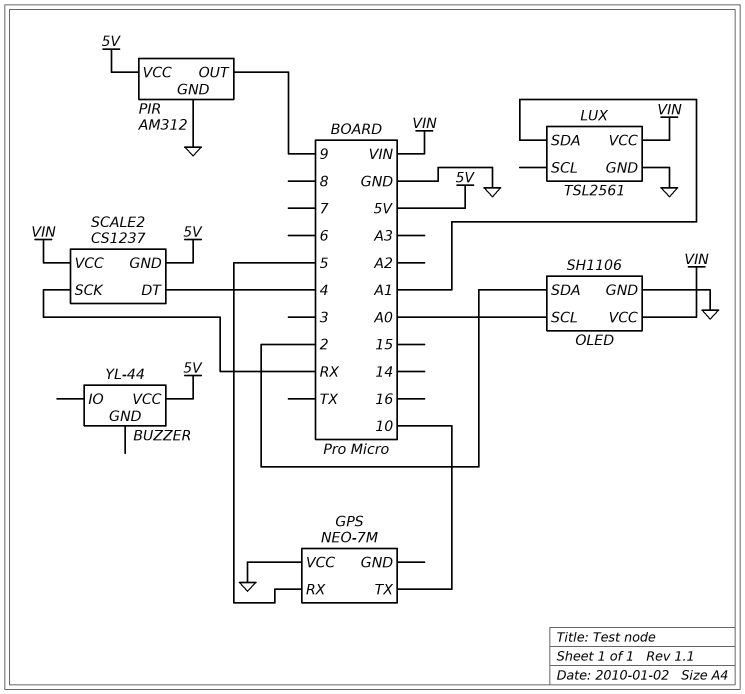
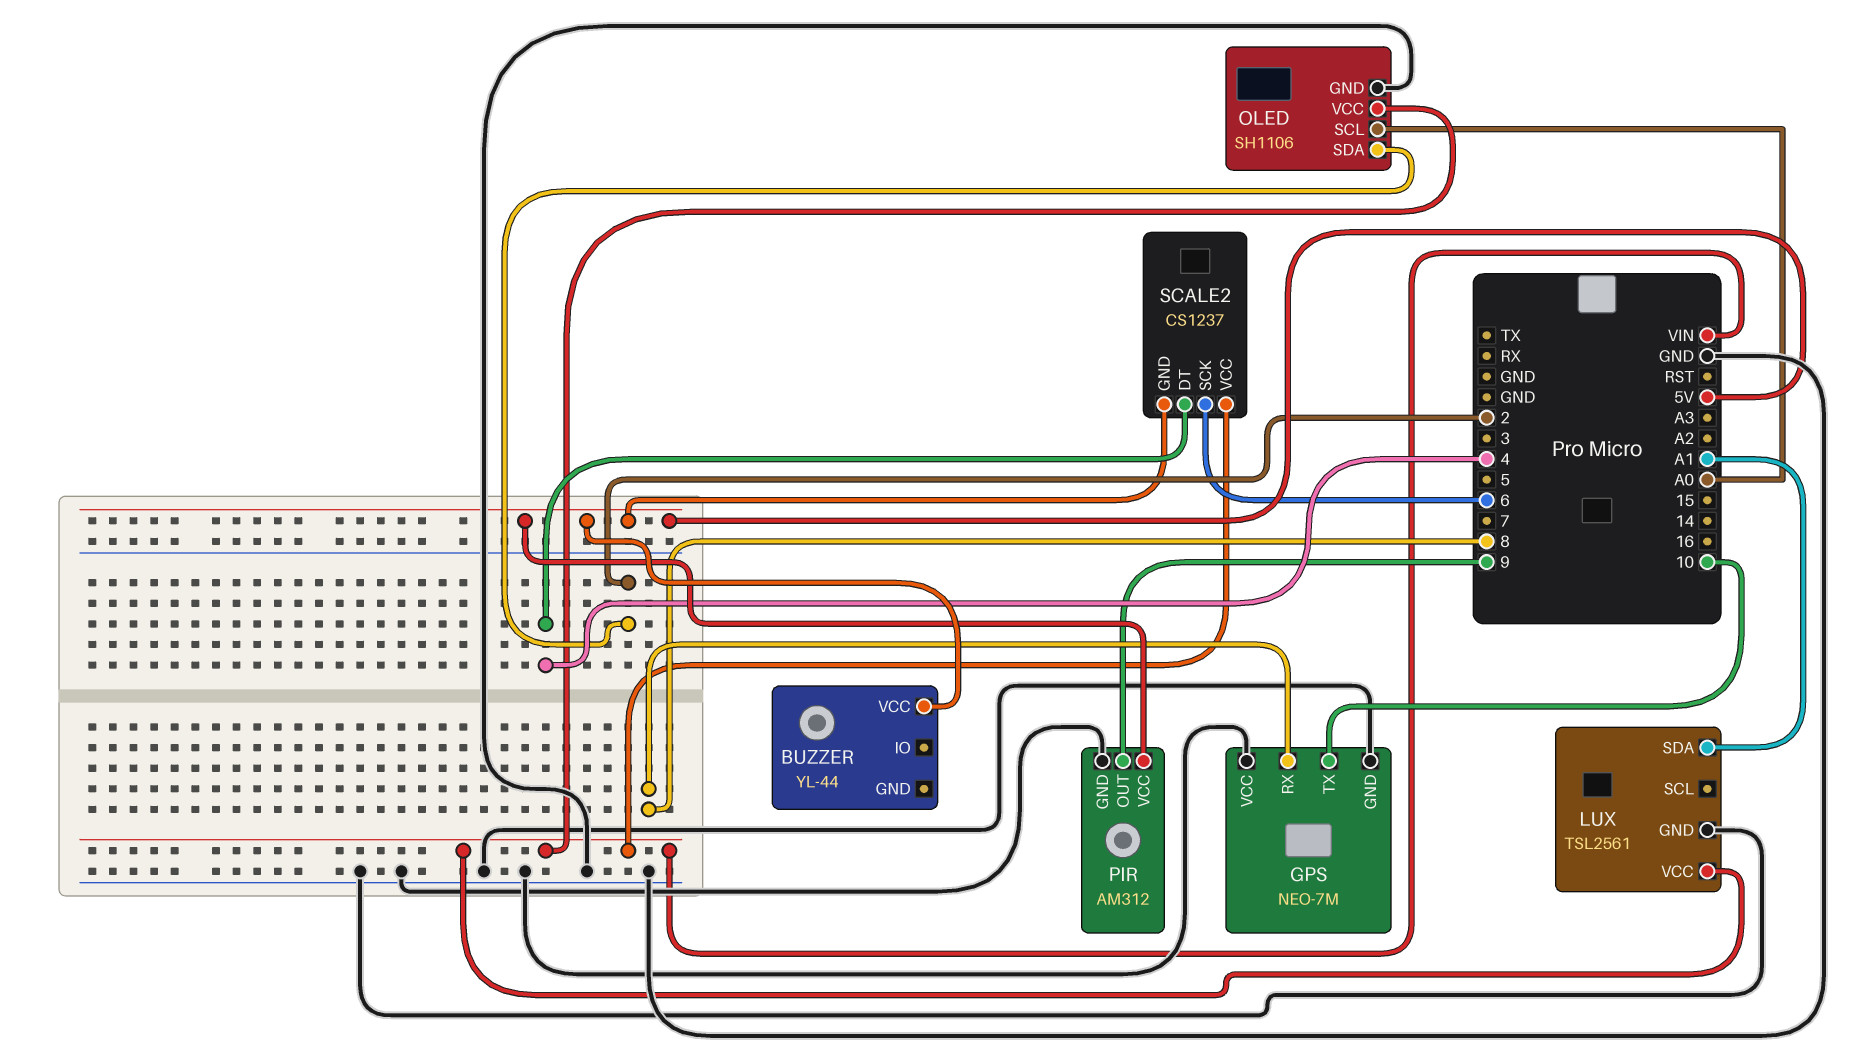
GPS pin GND: none -> GND
GPS pin RX: 5 -> 8
SCALE2 pin SCK: RX -> 6

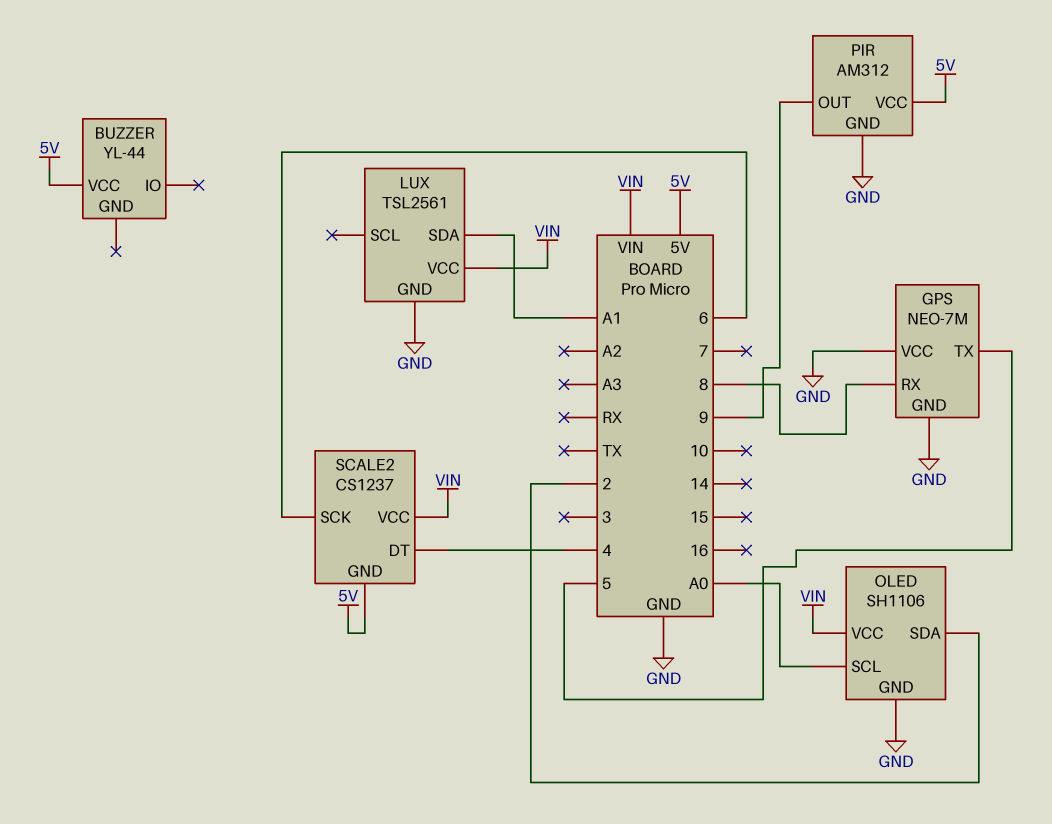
GPS pin TX: 10 -> 5

